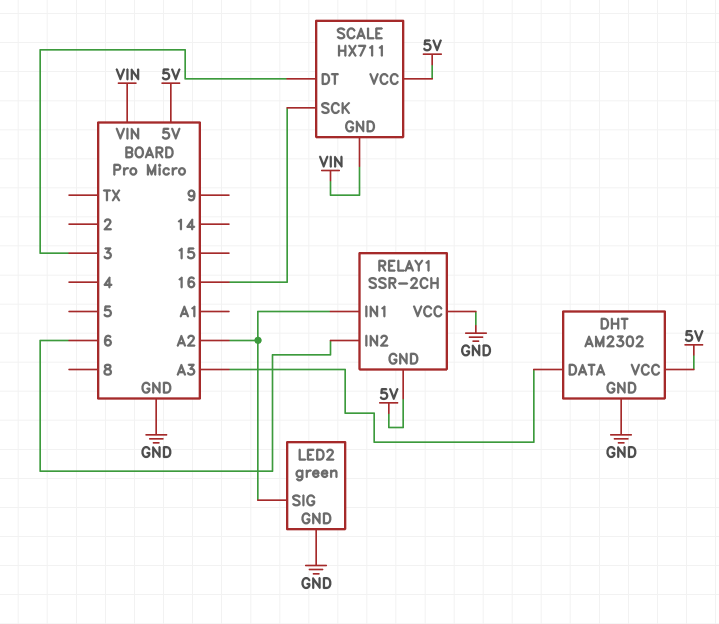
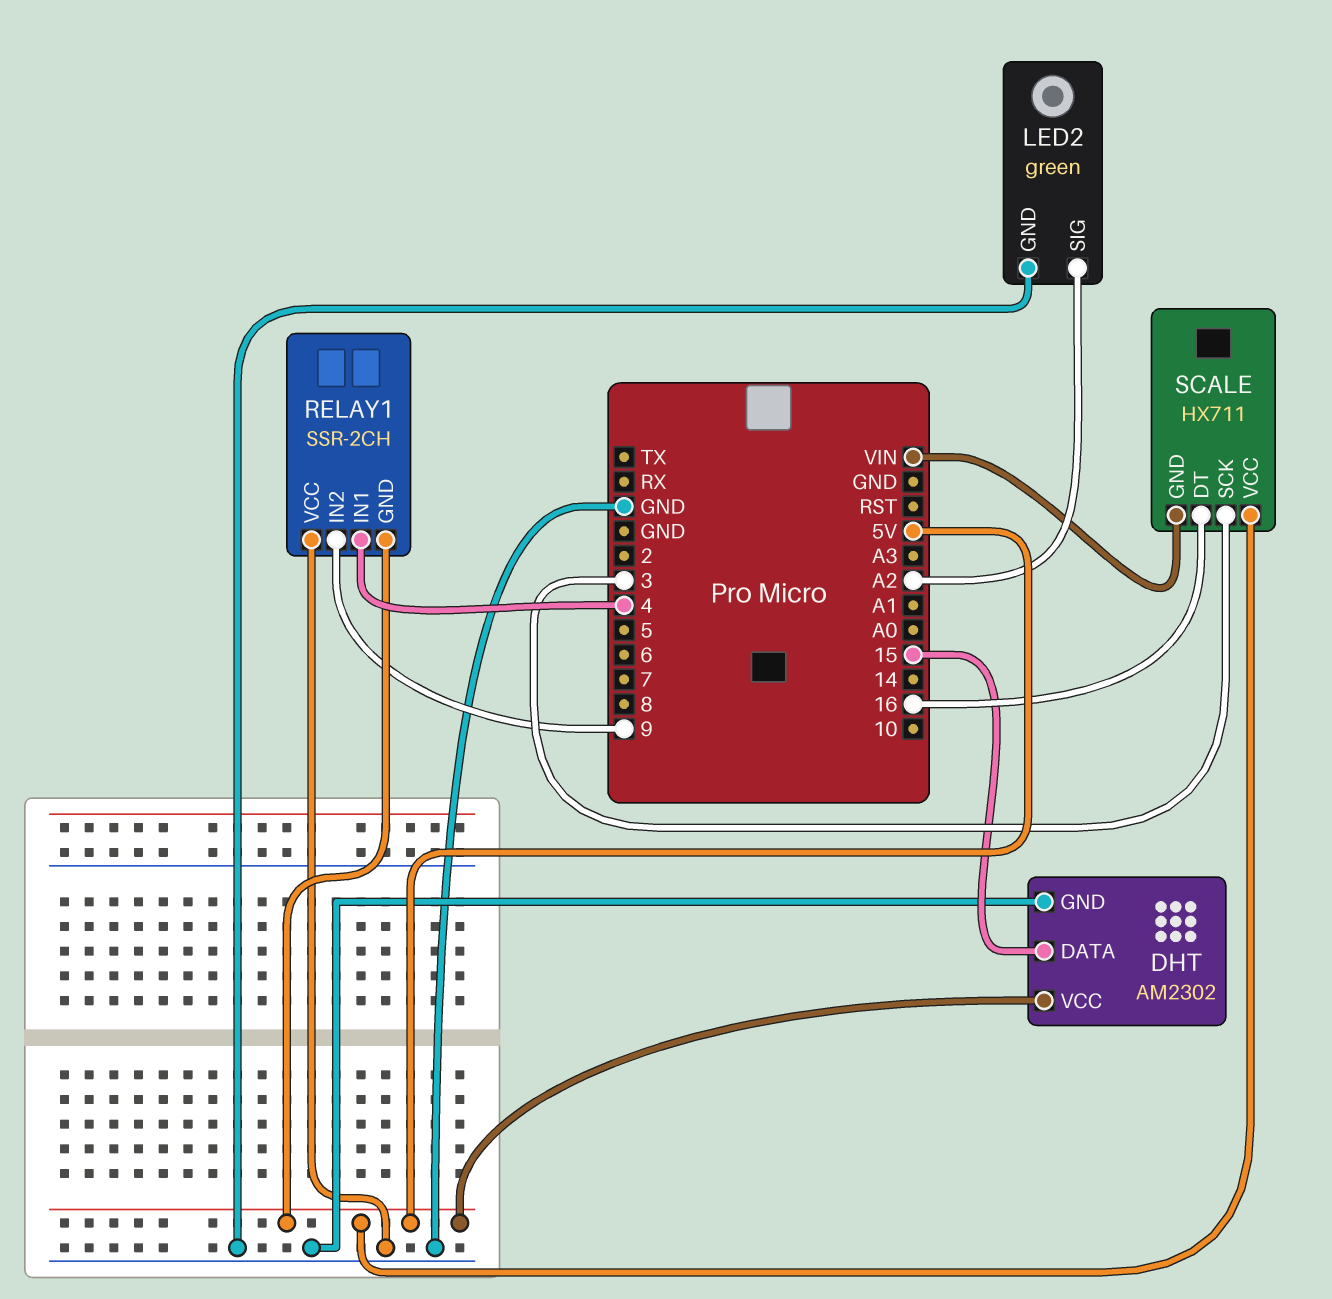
DHT pin DATA: A3 -> 15
RELAY1 pin IN1: A2 -> 4
RELAY1 pin IN2: 6 -> 9
SCALE pin DT: 3 -> 16
SCALE pin SCK: 16 -> 3

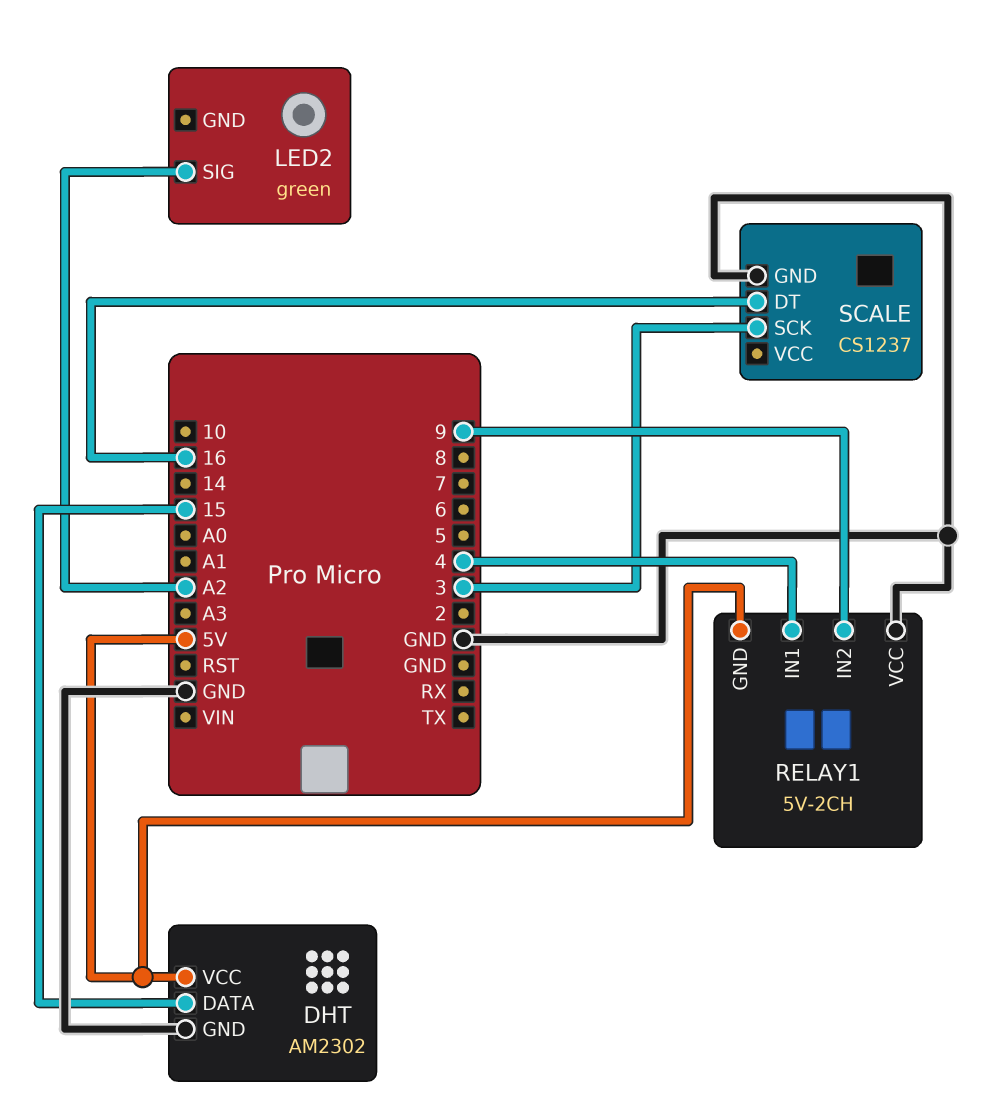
LED2 pin GND: GND -> none
RELAY1: SSR-2CH -> 5V-2CH
SCALE: HX711 -> CS1237
SCALE pin GND: VIN -> GND
SCALE pin VCC: 5V -> none

